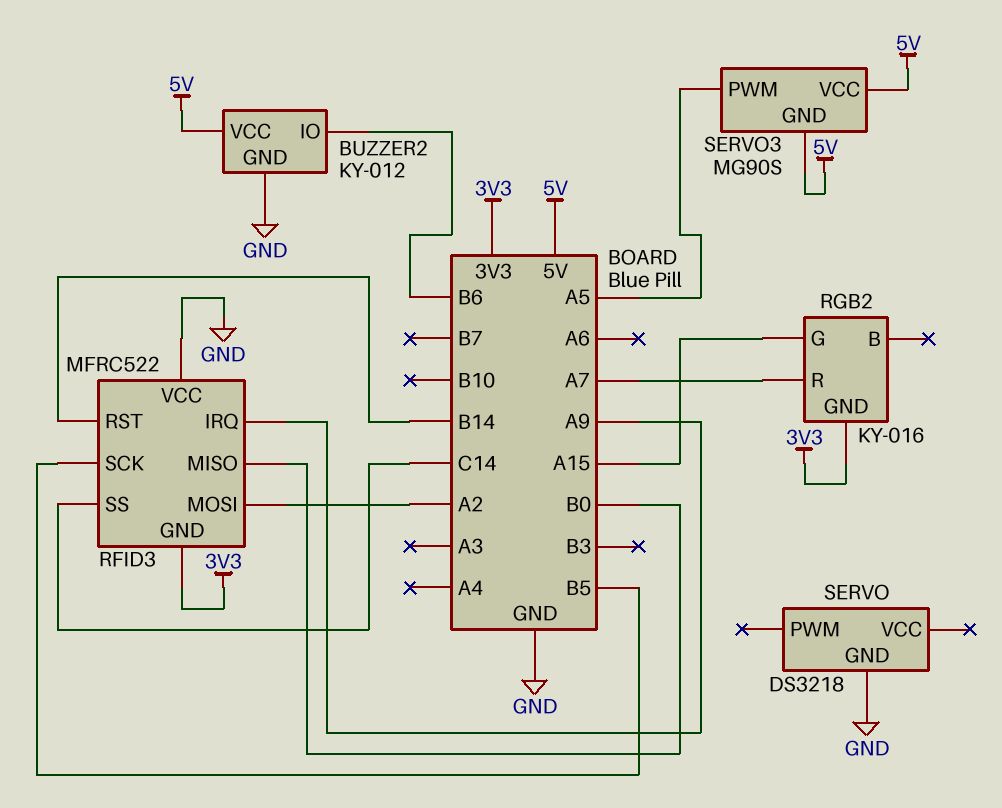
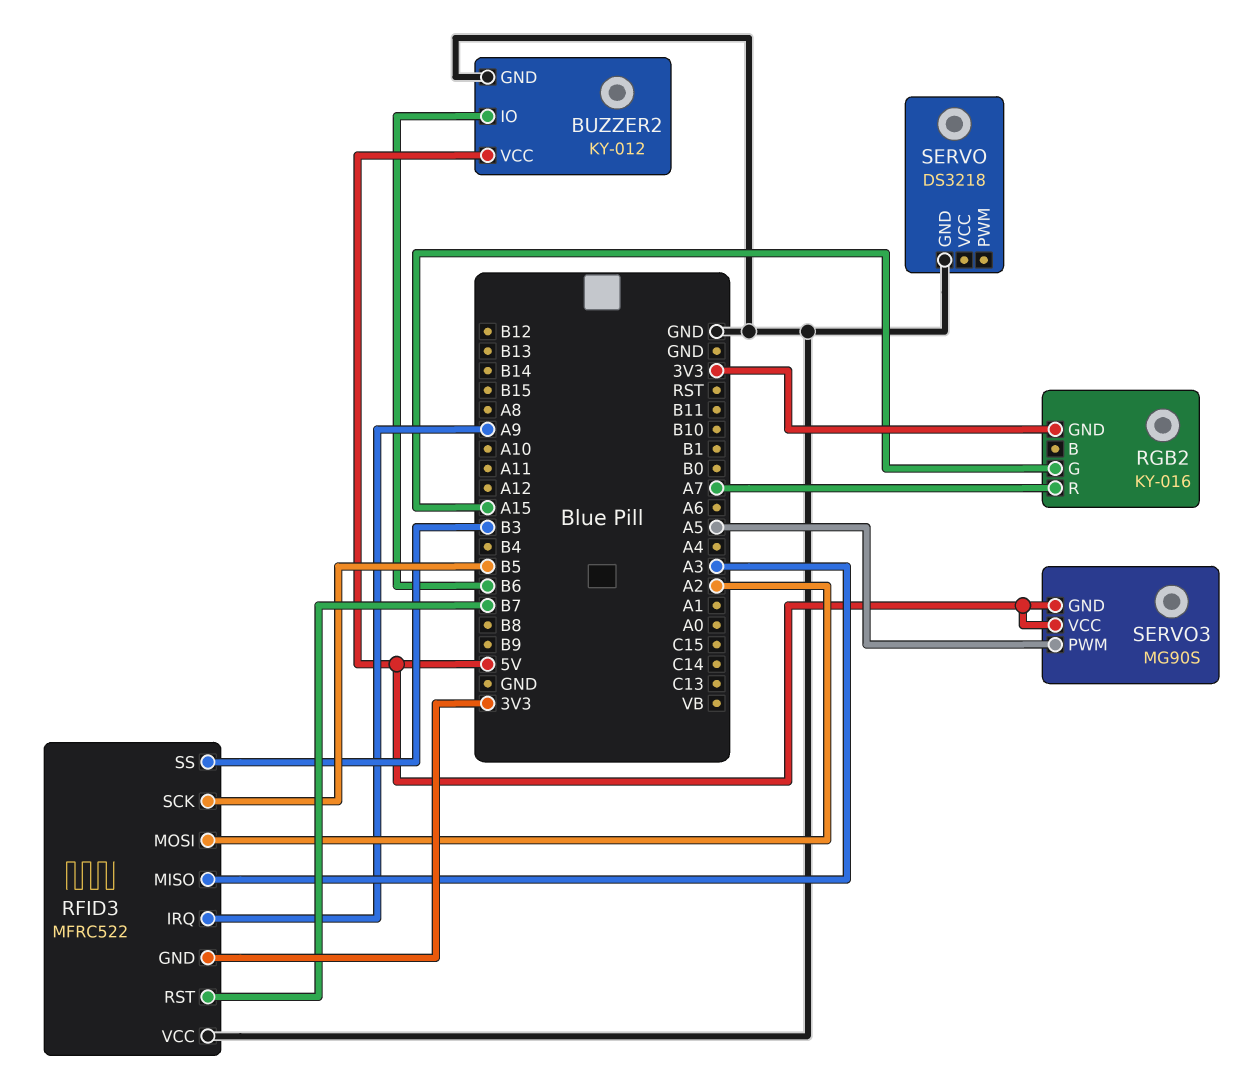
RFID3 pin MISO: B0 -> A3
RFID3 pin RST: B14 -> B7
RFID3 pin SS: C14 -> B3

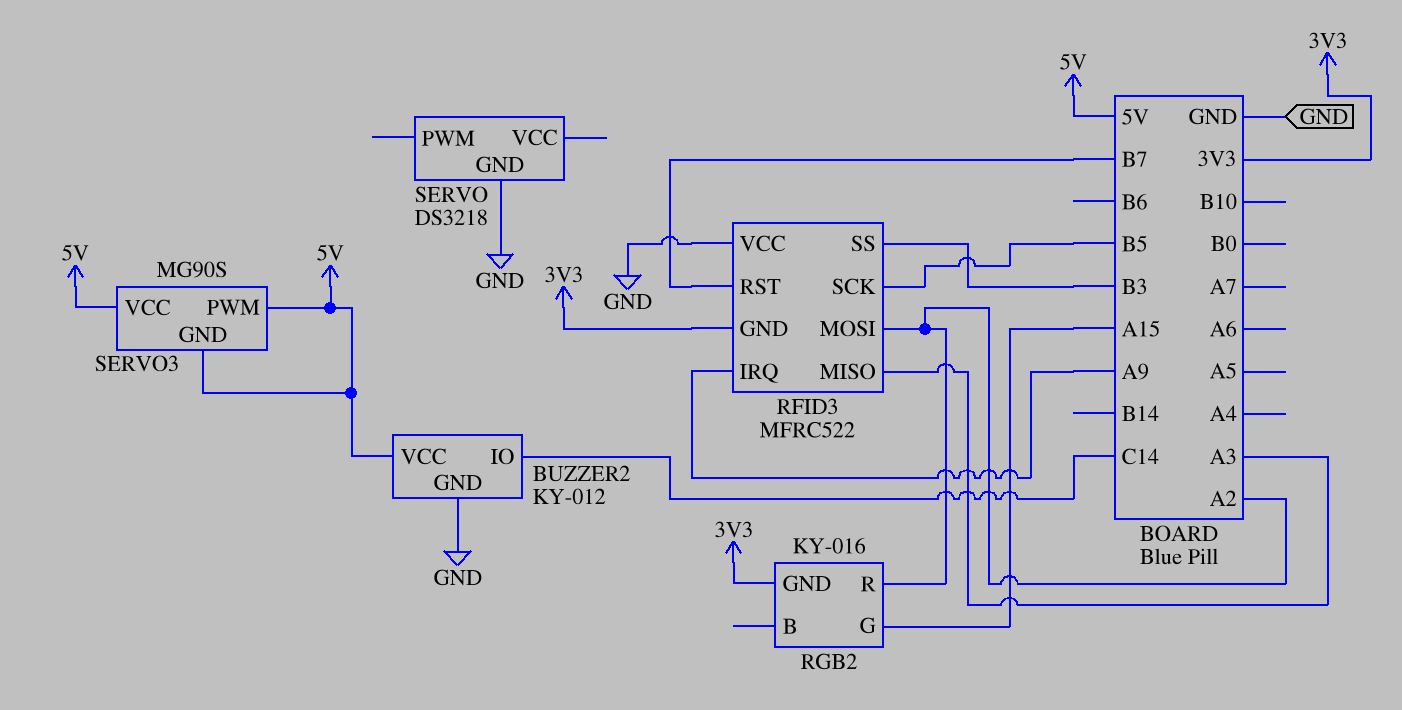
BUZZER2 pin IO: B6 -> C14
RGB2 pin R: A7 -> A2
SERVO3 pin PWM: A5 -> 5V

